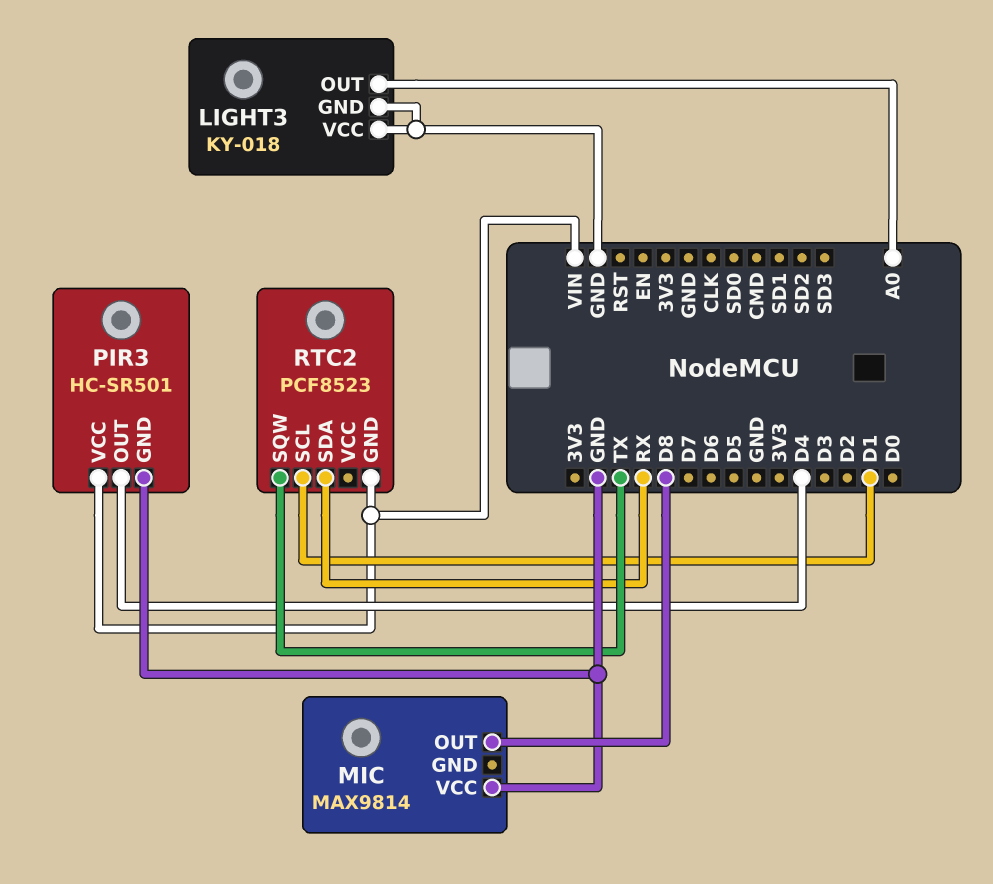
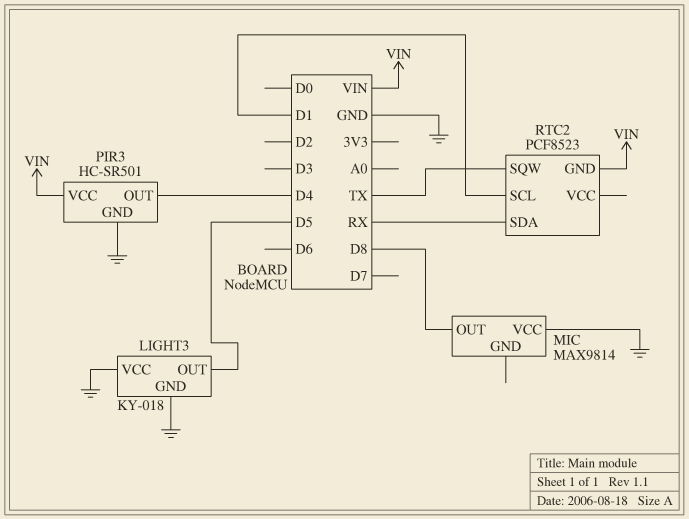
LIGHT3 pin OUT: A0 -> D5

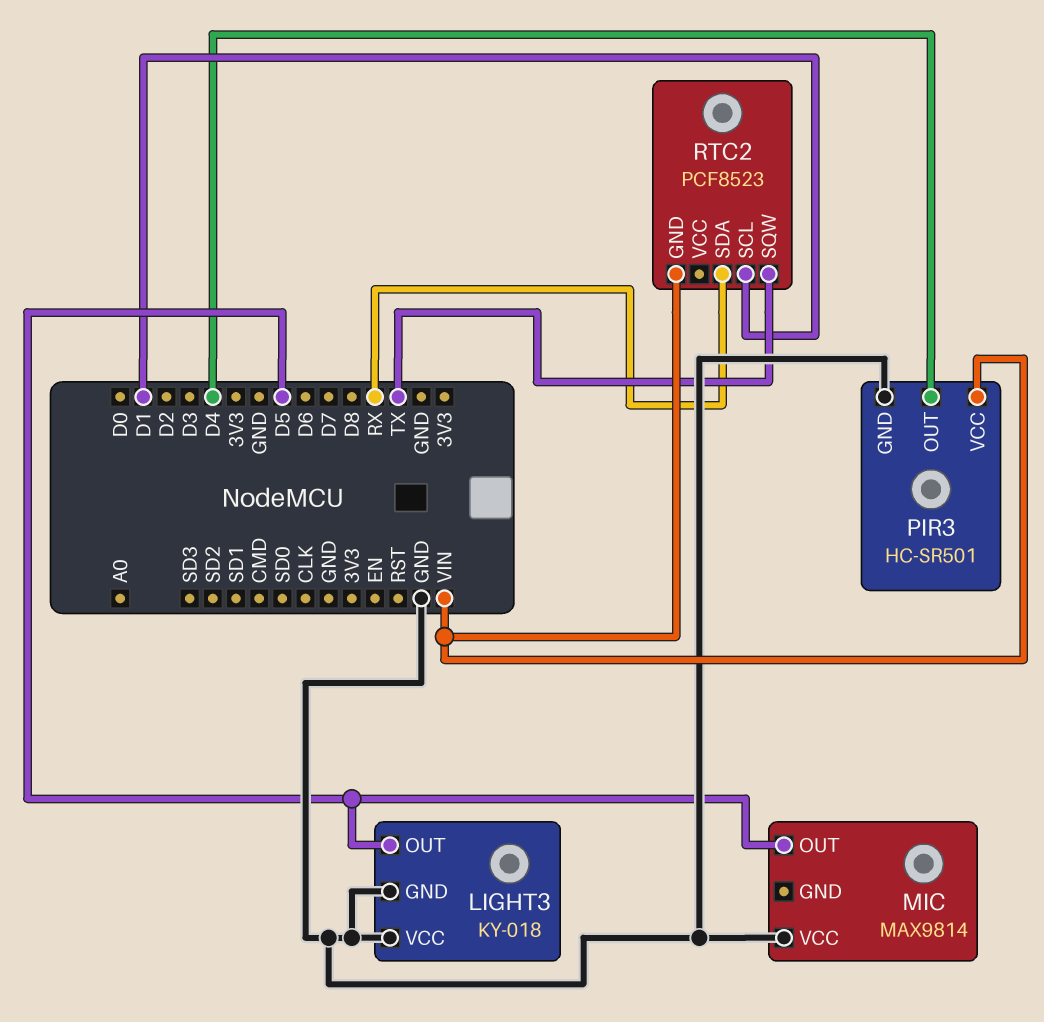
MIC pin OUT: D8 -> D5

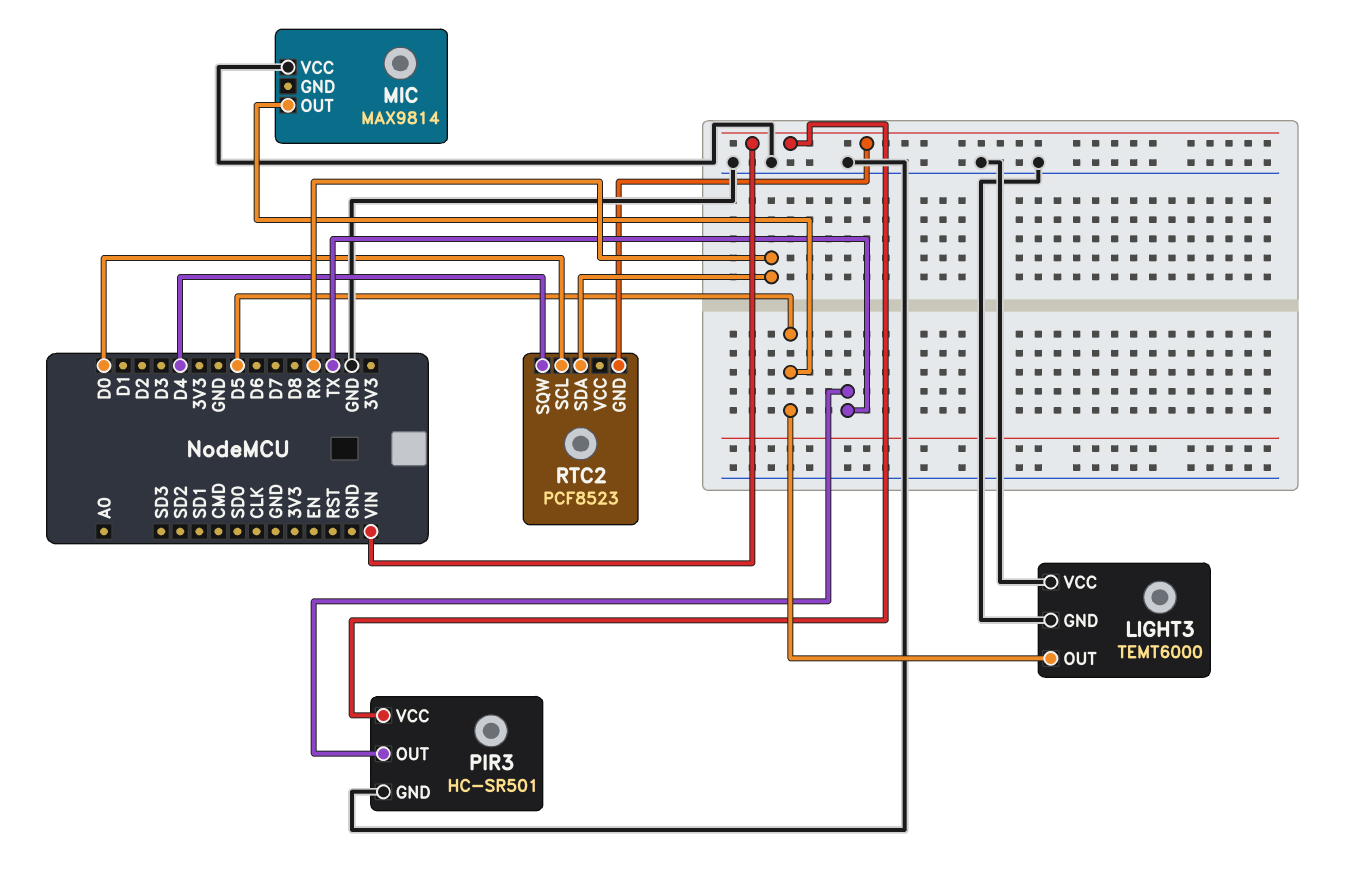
LIGHT3: KY-018 -> TEMT6000
PIR3 pin OUT: D4 -> TX
RTC2 pin SCL: D1 -> D0
RTC2 pin SQW: TX -> D4

